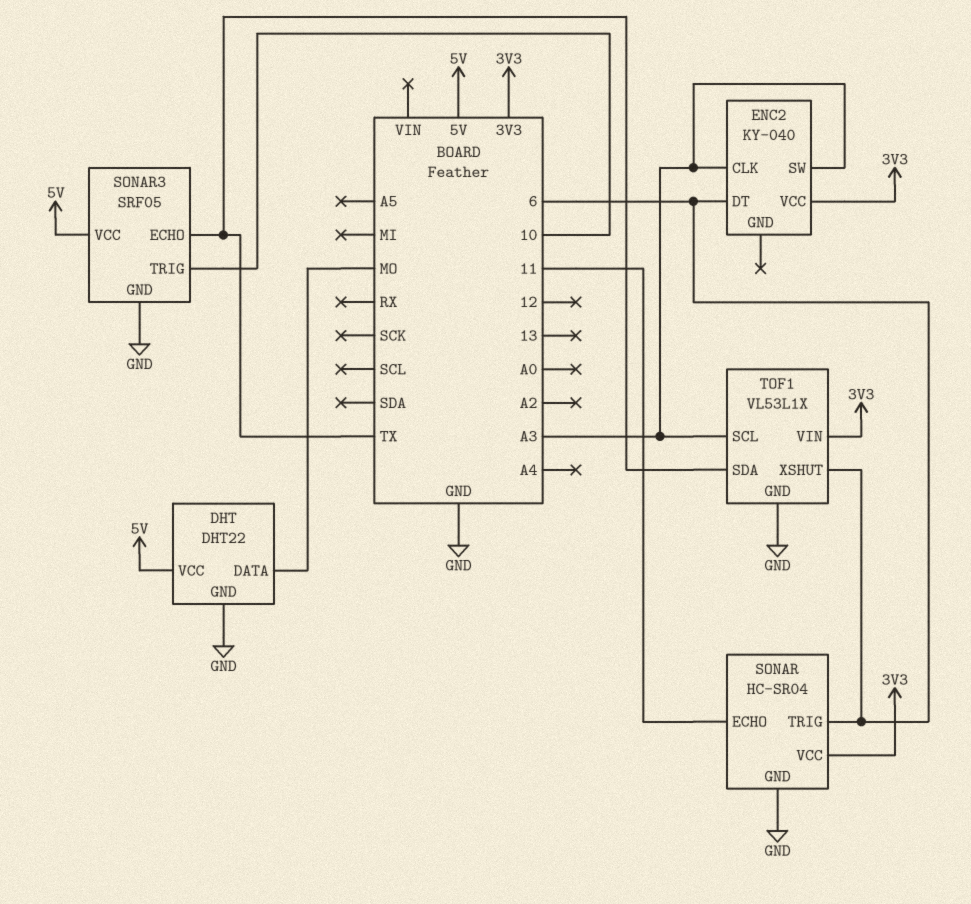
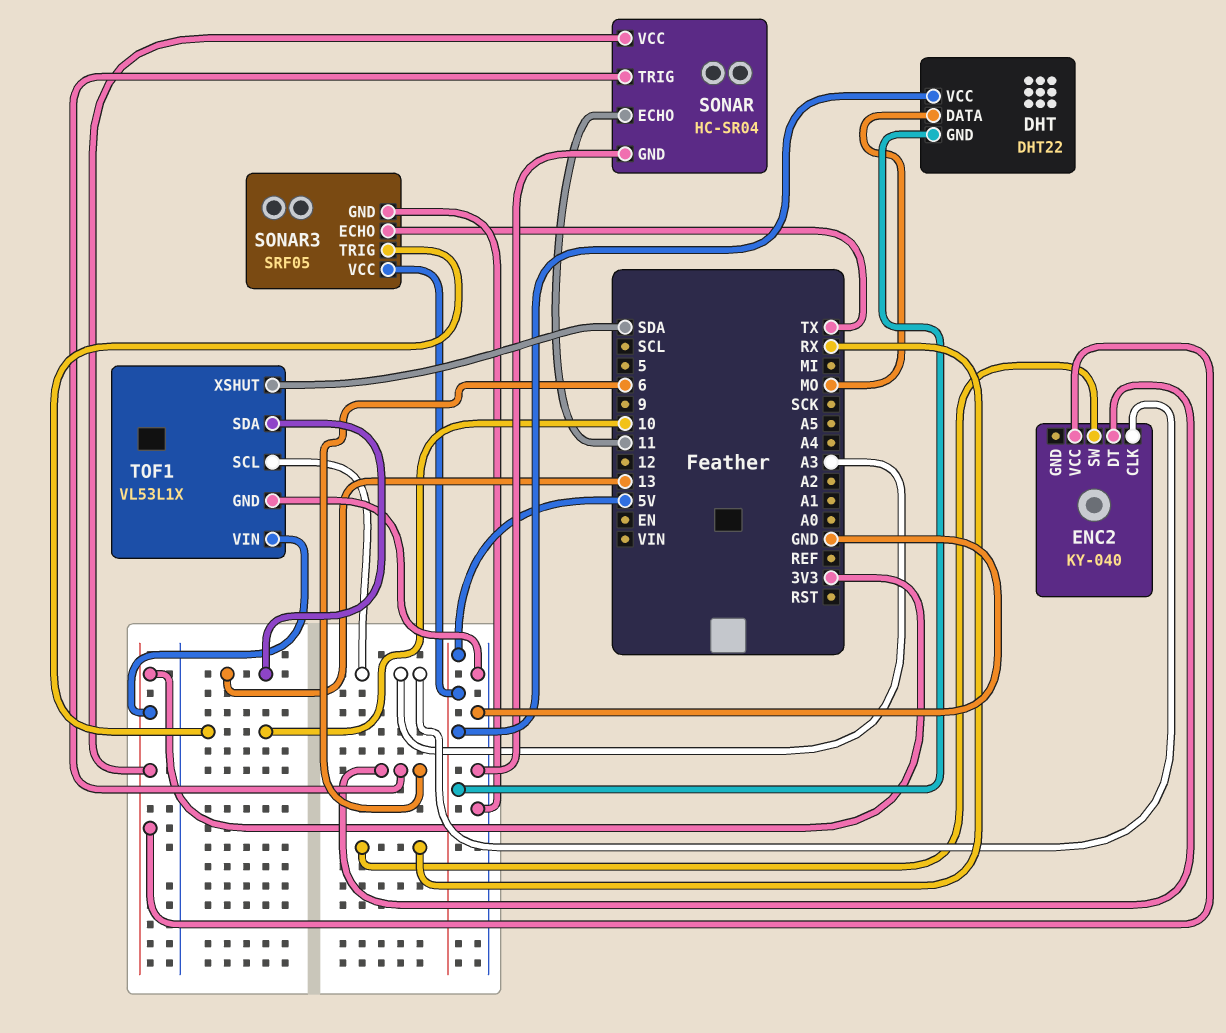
DHT pin GND: GND -> 5V
ENC2 pin SW: A3 -> RX
TOF1 pin SDA: TX -> 13
TOF1 pin XSHUT: 6 -> SDA

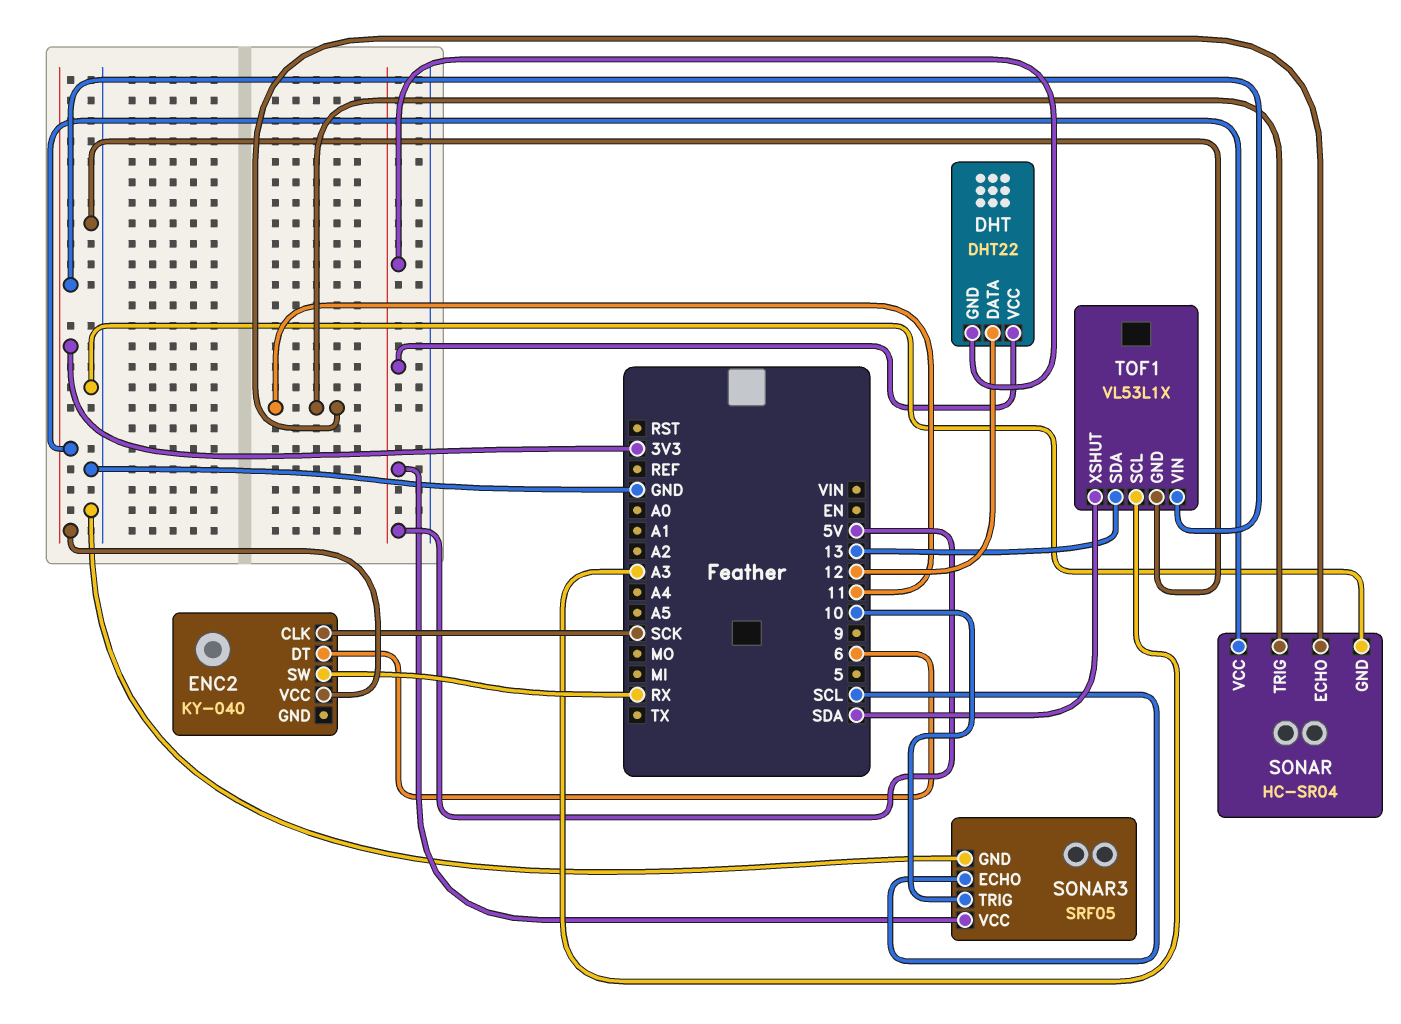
DHT pin DATA: MO -> 12
ENC2 pin CLK: A3 -> SCK
SONAR pin TRIG: 6 -> 11
SONAR3 pin ECHO: TX -> SCL

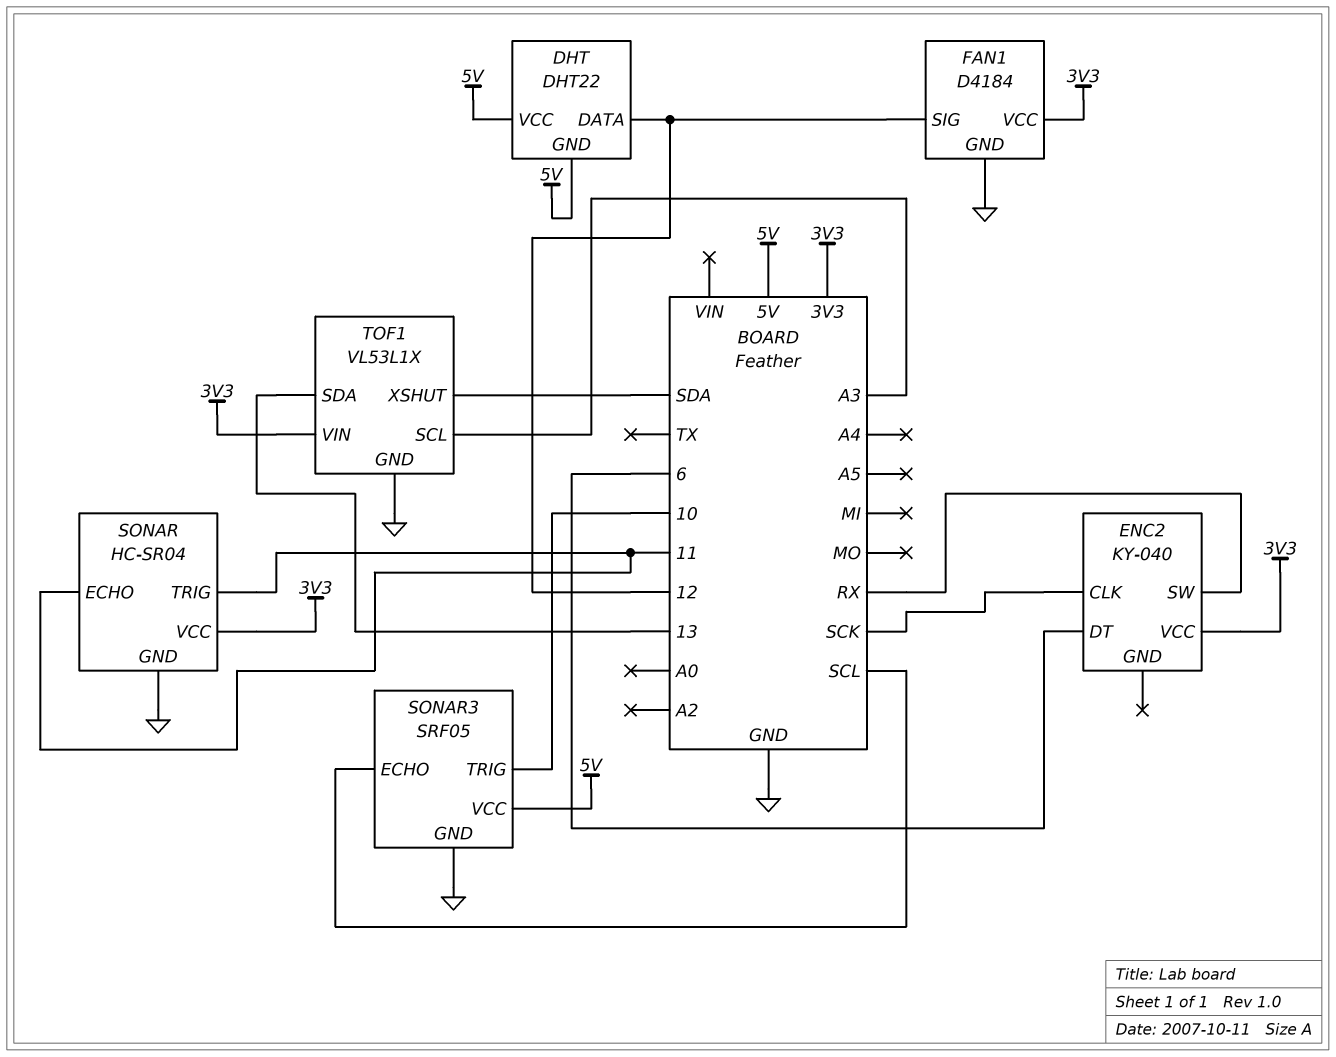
FAN1: none -> D4184
FAN1 pin GND: none -> GND
FAN1 pin SIG: none -> 12
FAN1 pin VCC: none -> 3V3

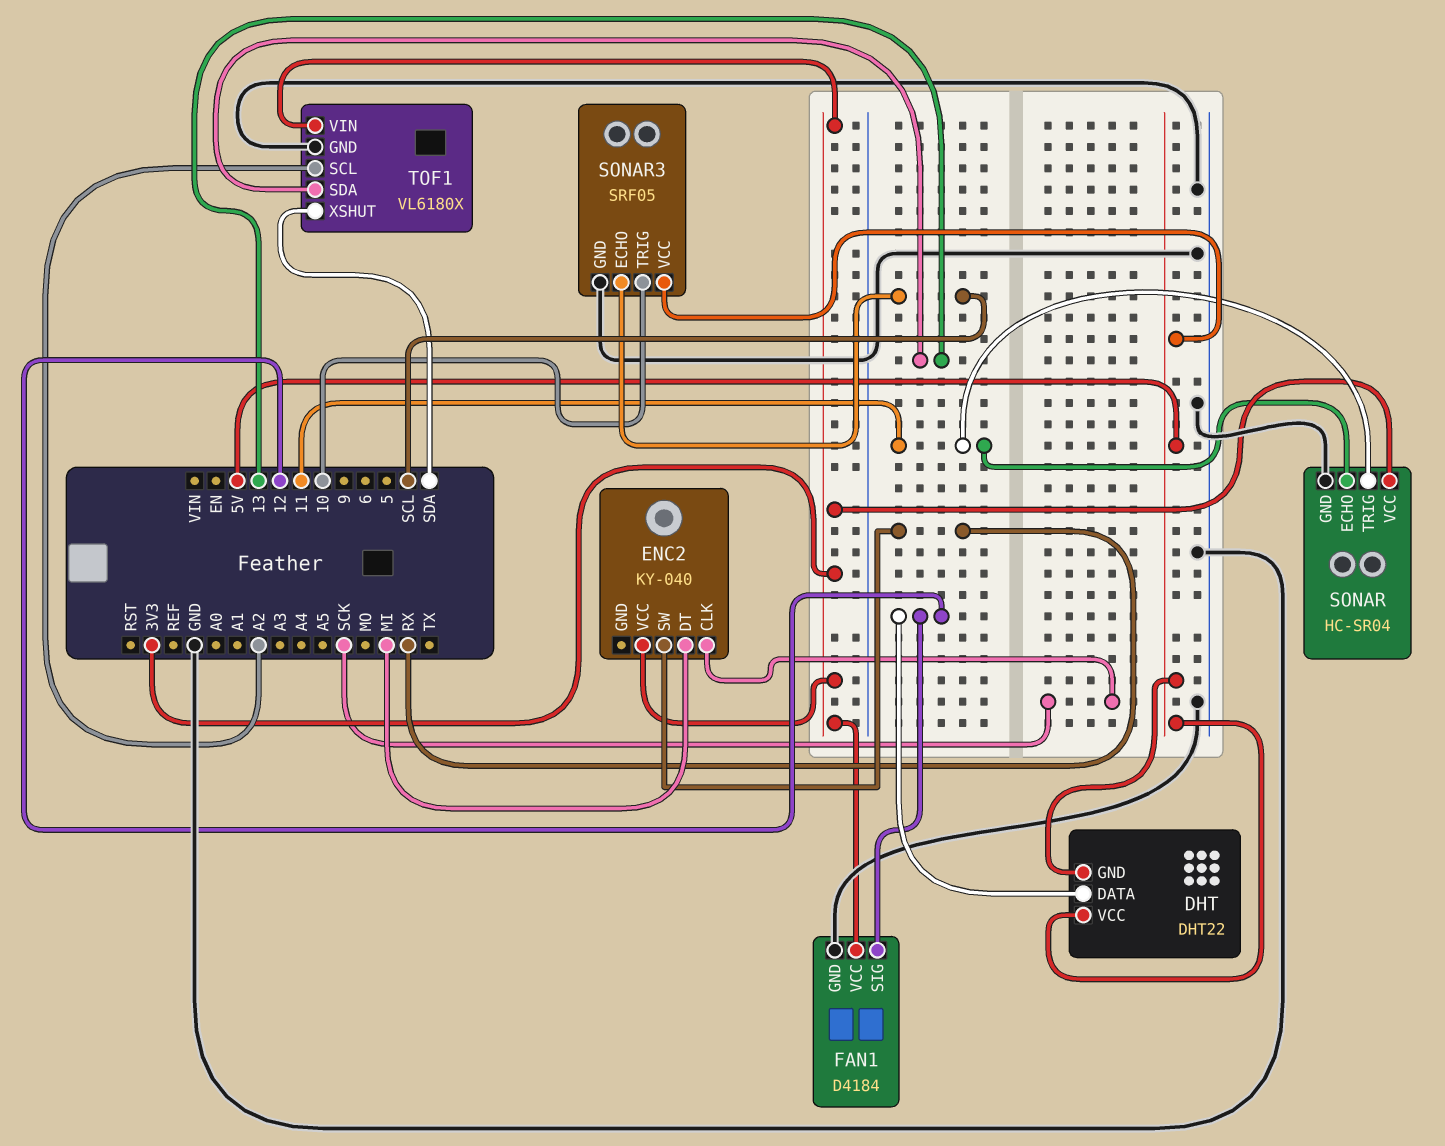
ENC2 pin DT: 6 -> MI
TOF1: VL53L1X -> VL6180X
TOF1 pin SCL: A3 -> A2

